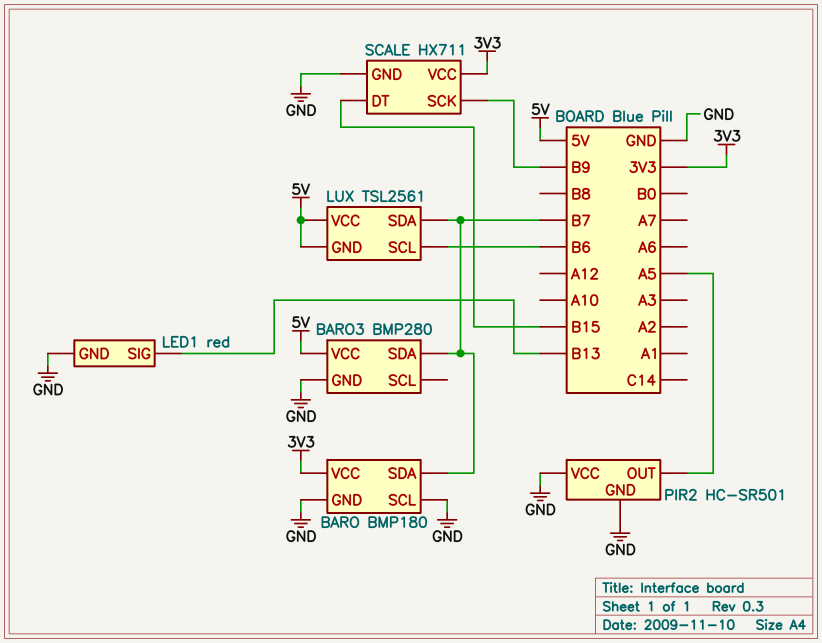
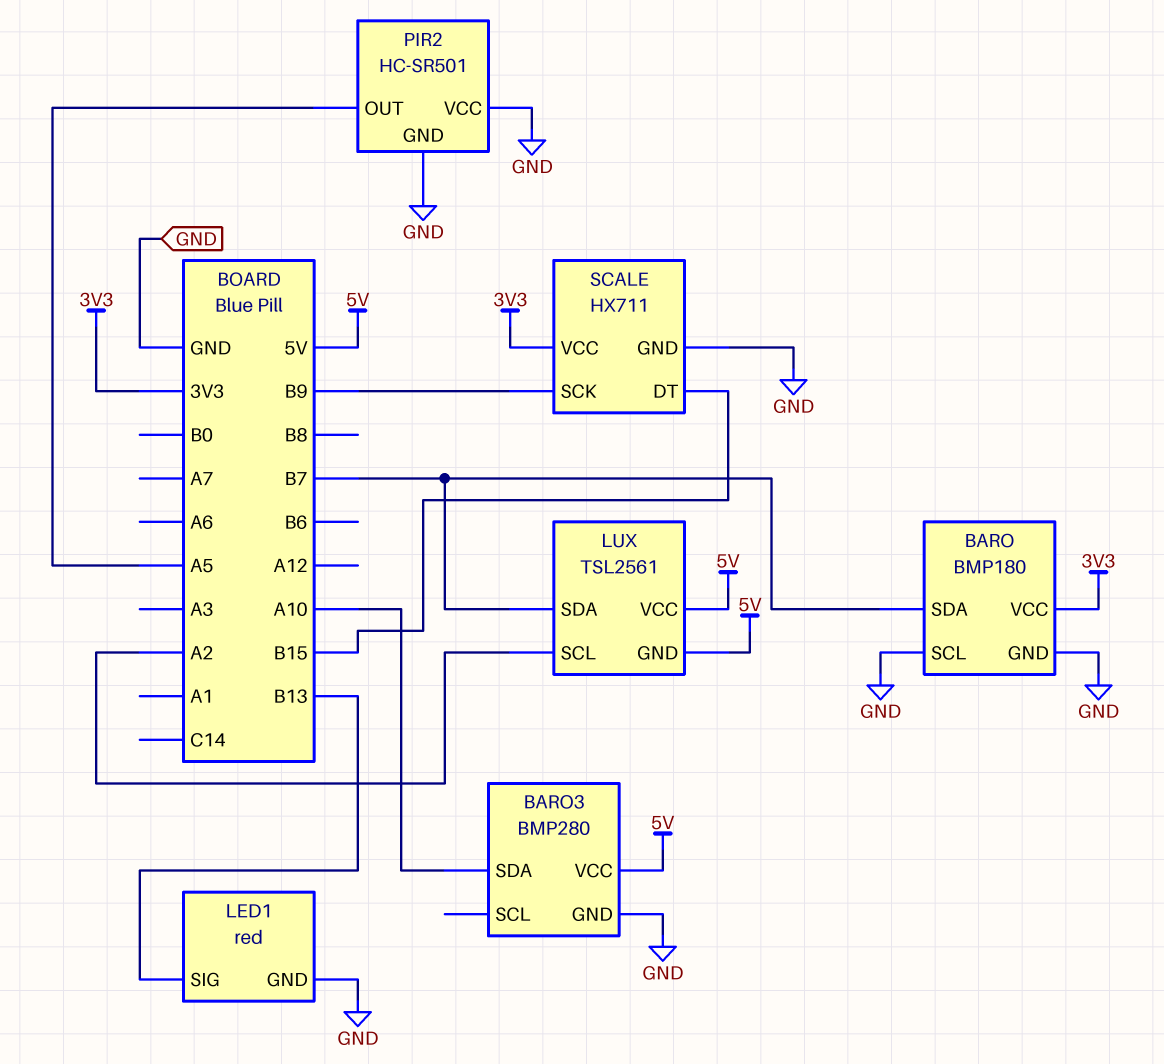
BARO3 pin SDA: B7 -> A10
LUX pin SCL: B6 -> A2

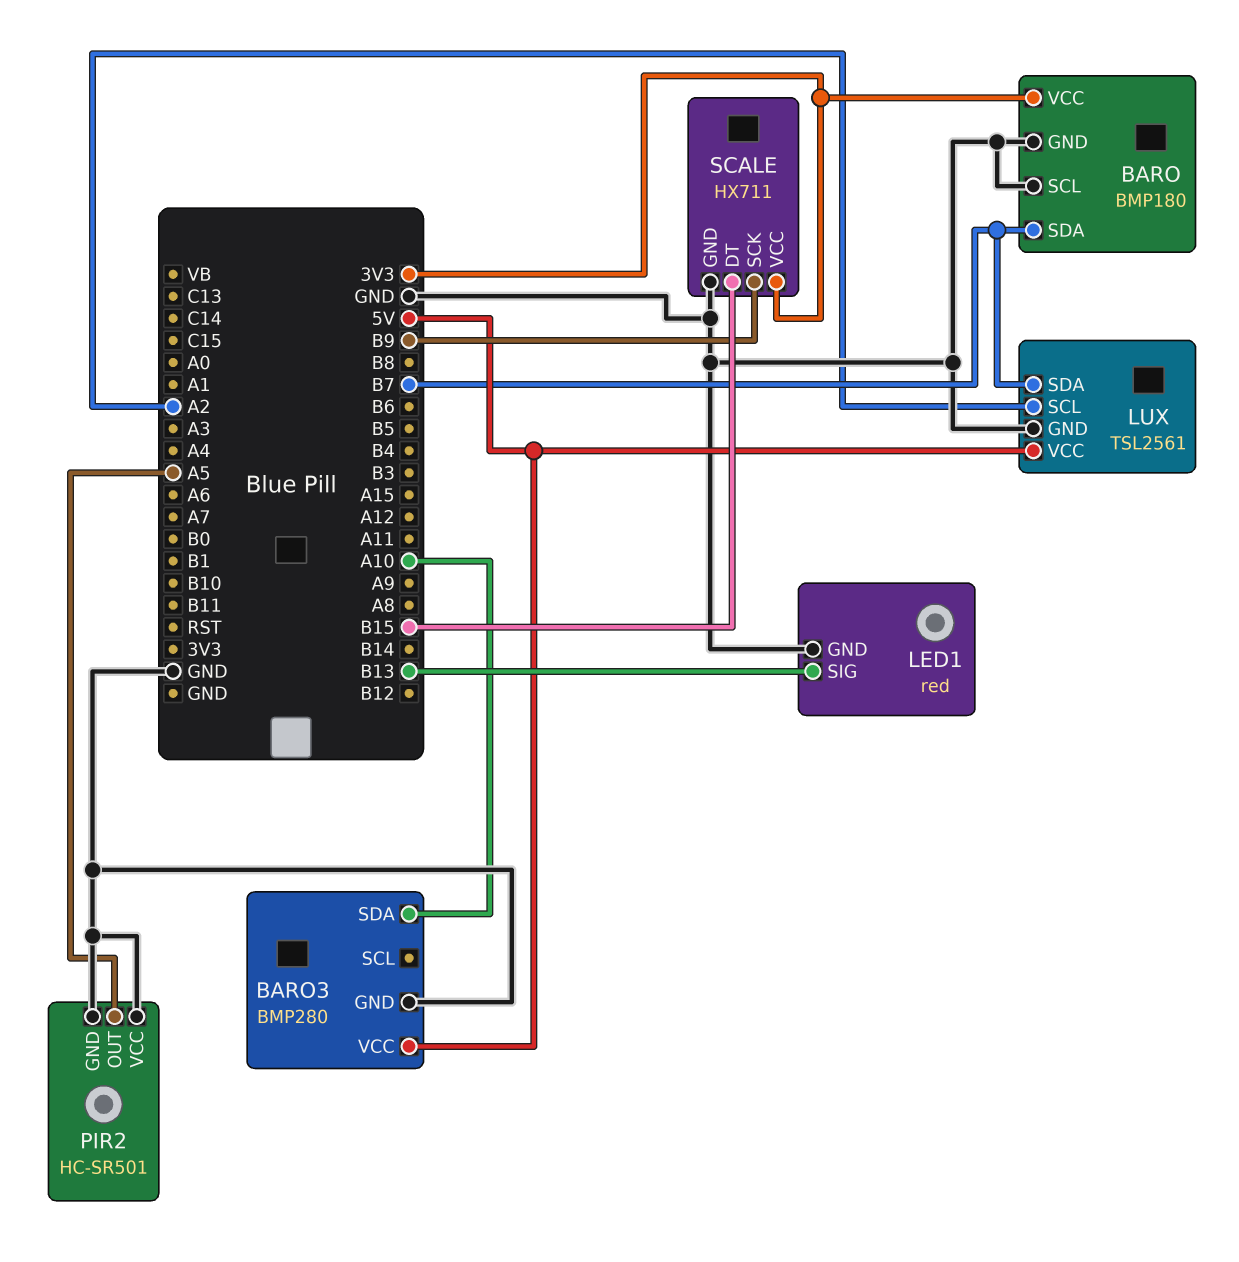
LUX pin GND: 5V -> GND

